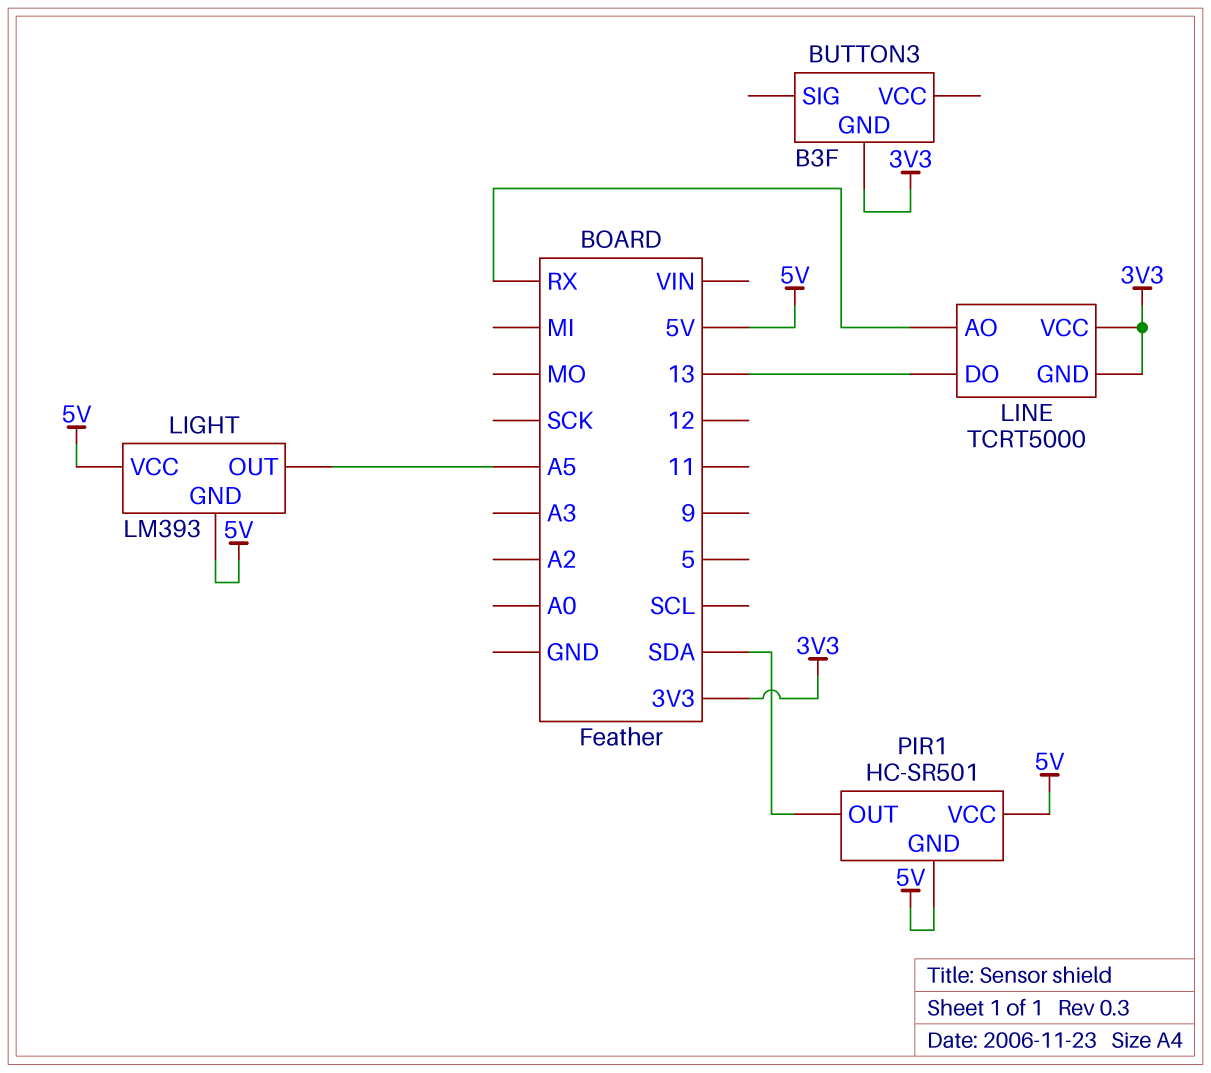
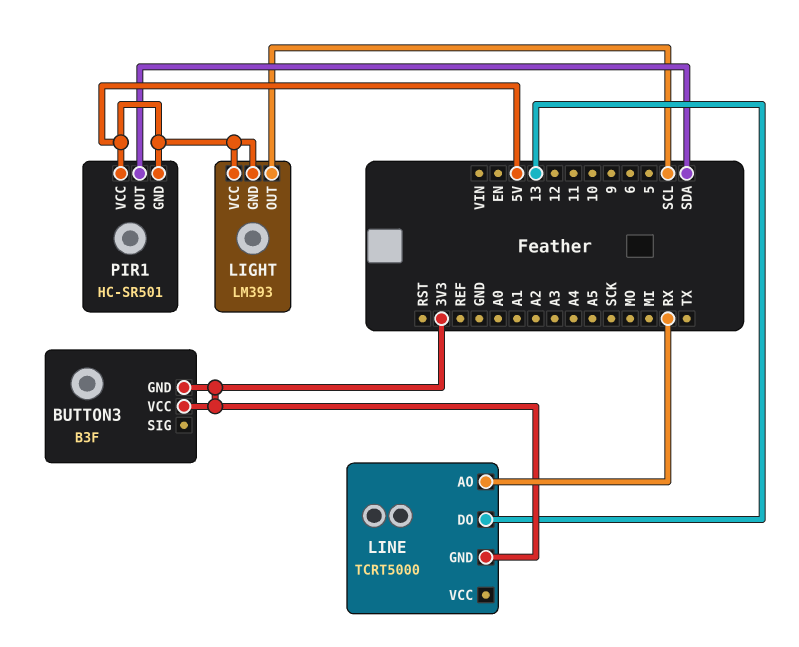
BUTTON3 pin VCC: none -> 3V3
LIGHT pin OUT: A5 -> SCL
LINE pin VCC: 3V3 -> none

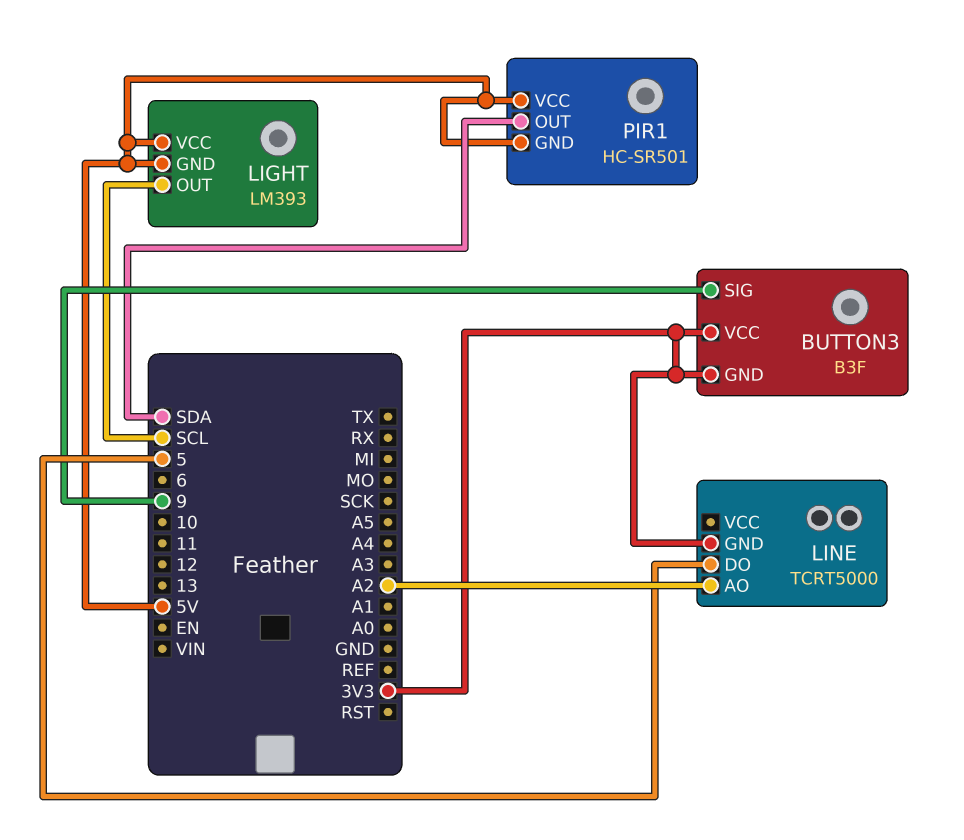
BUTTON3 pin SIG: none -> 9
LINE pin AO: RX -> A2
LINE pin DO: 13 -> 5

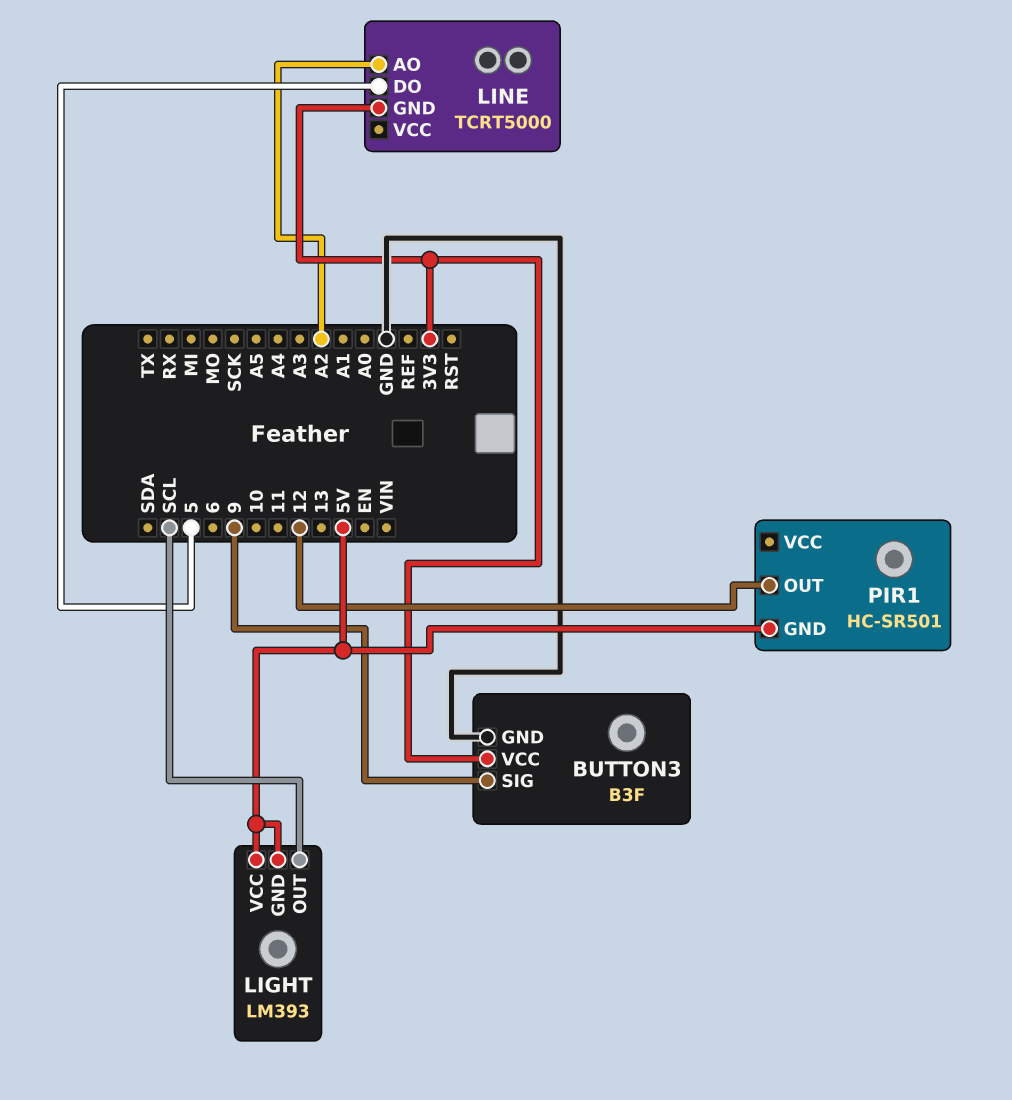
BUTTON3 pin GND: 3V3 -> GND
PIR1 pin OUT: SDA -> 12
PIR1 pin VCC: 5V -> none

